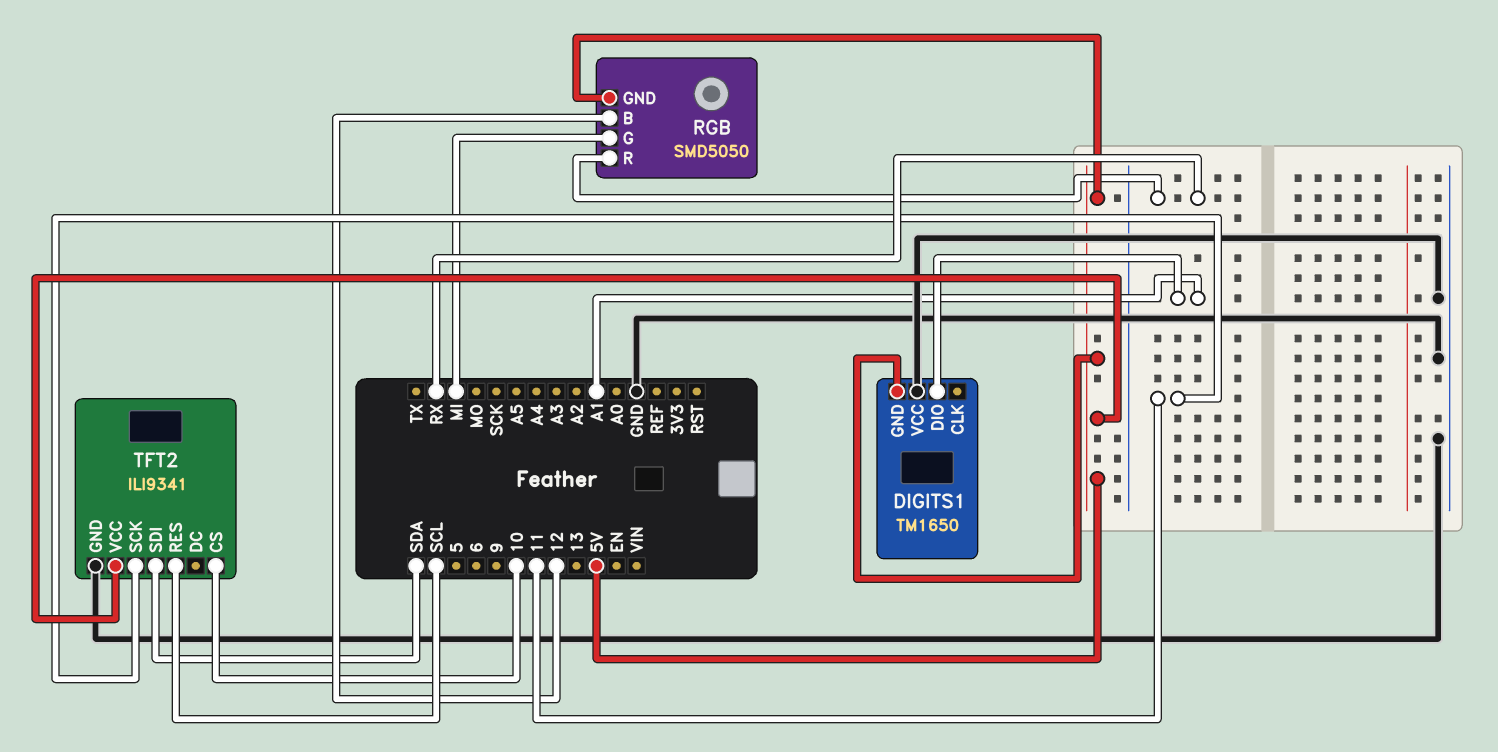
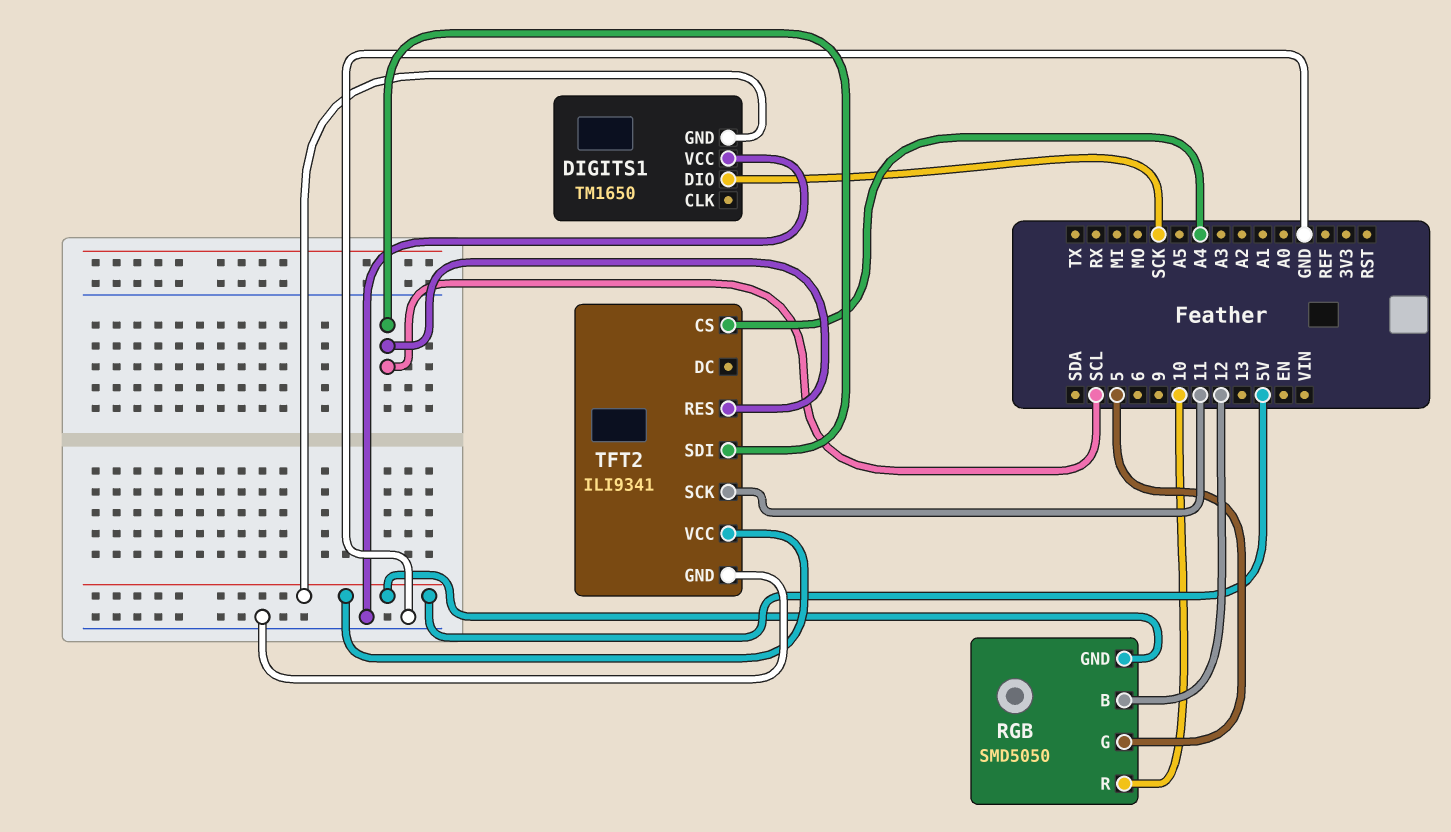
DIGITS1 pin DIO: A1 -> SCK
RGB pin G: MI -> 5
RGB pin R: RX -> 10
TFT2 pin CS: 10 -> A4
TFT2 pin SDI: SDA -> SCL

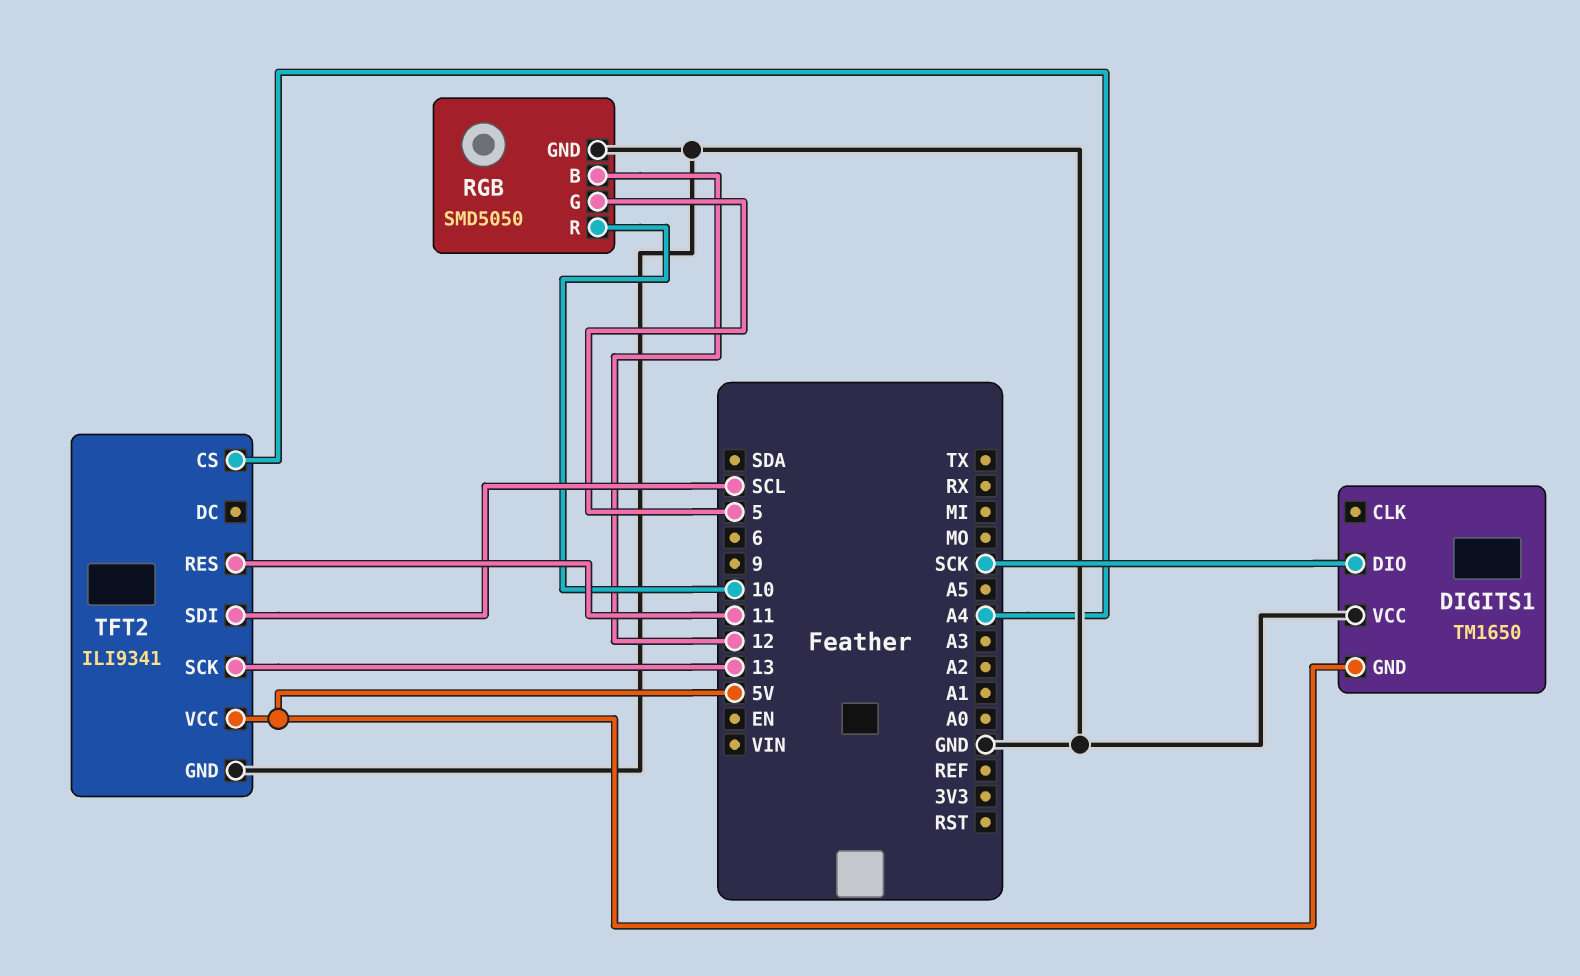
RGB pin GND: 5V -> GND
TFT2 pin RES: SCL -> 11
TFT2 pin SCK: 11 -> 13

